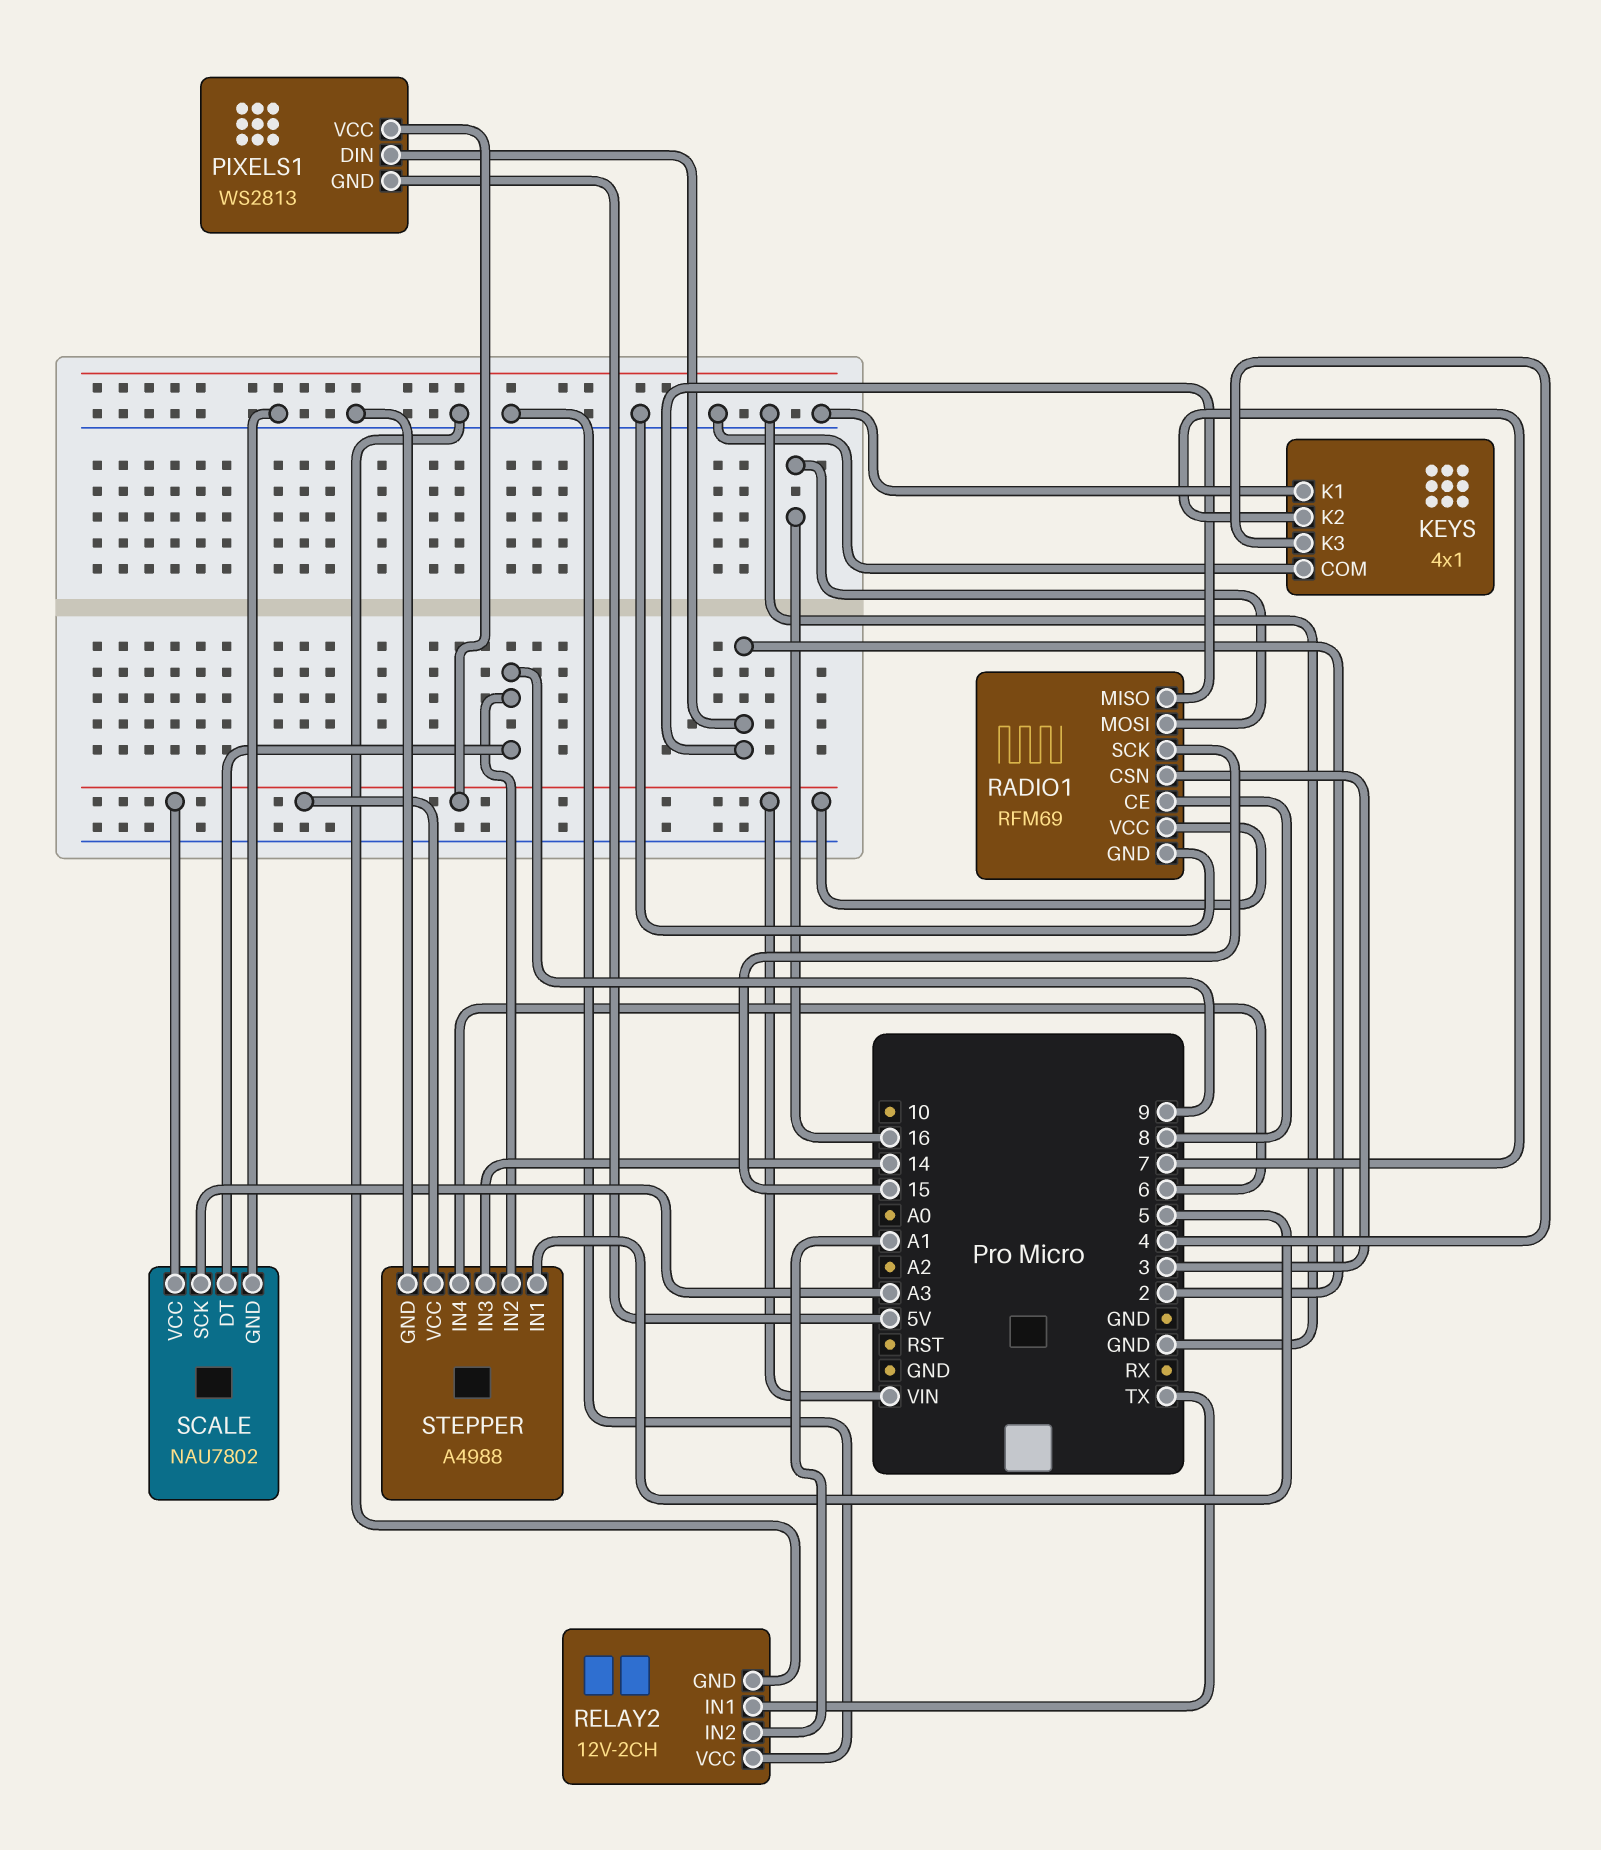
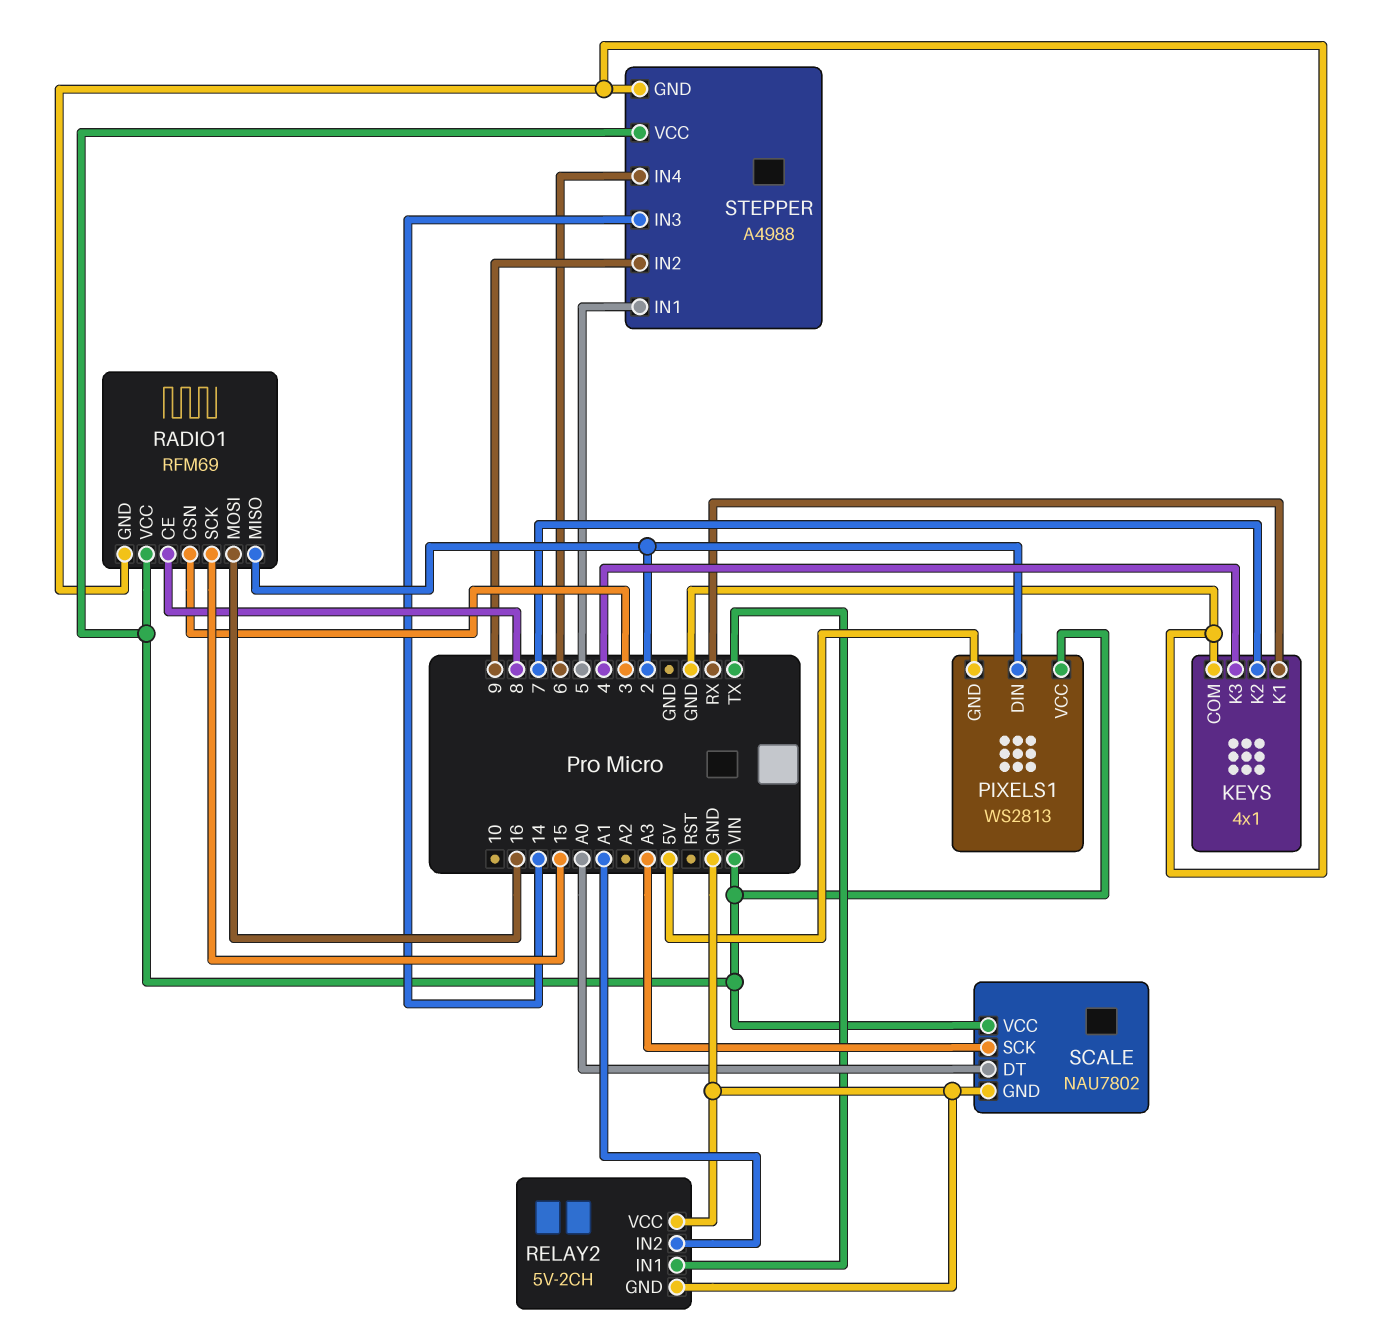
KEYS pin K1: GND -> RX
RELAY2: 12V-2CH -> 5V-2CH
SCALE pin DT: 9 -> A0

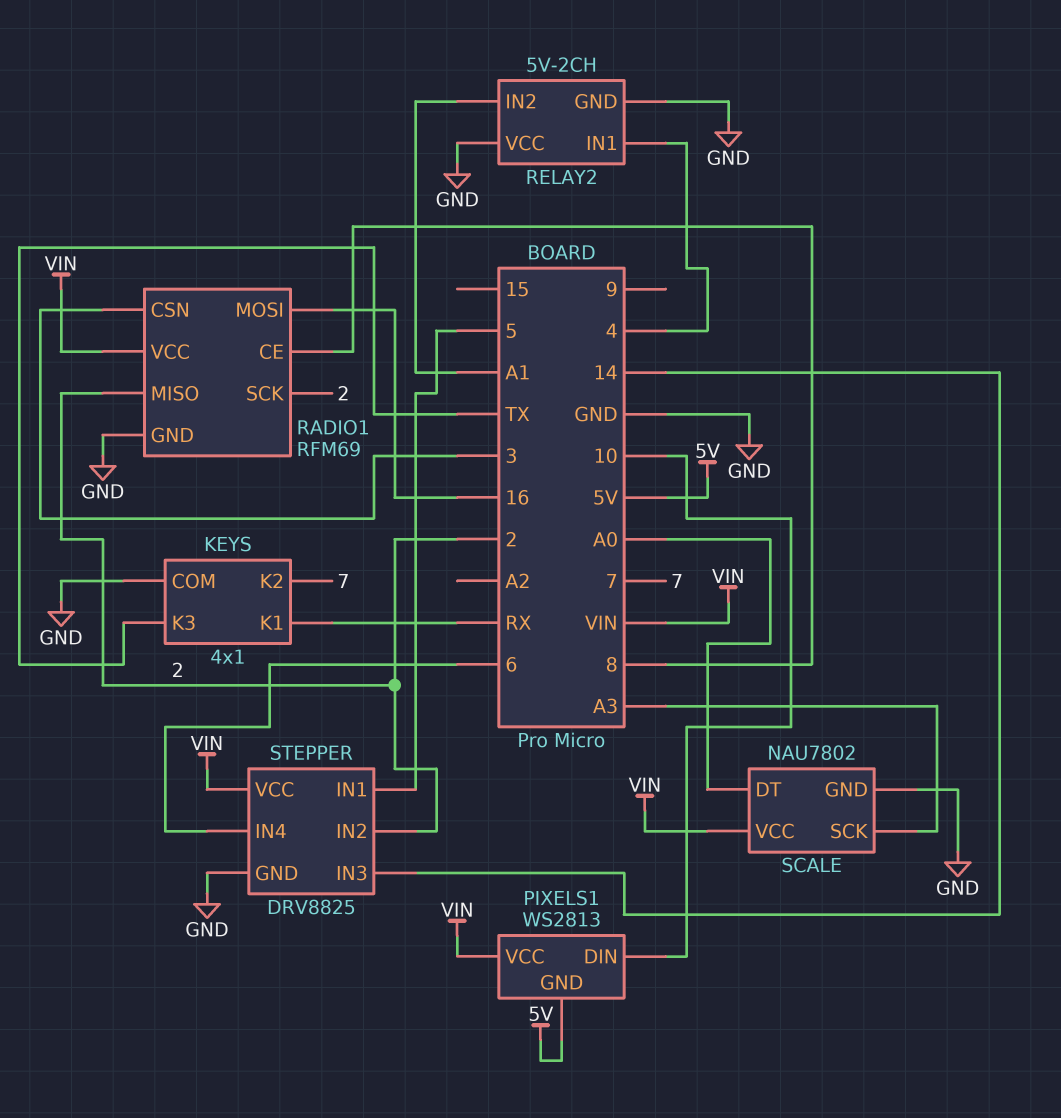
KEYS pin K3: 4 -> TX
PIXELS1 pin DIN: 2 -> 10
RADIO1 pin SCK: 15 -> 2
RELAY2 pin IN1: TX -> 4
STEPPER: A4988 -> DRV8825
STEPPER pin IN2: 9 -> 2

